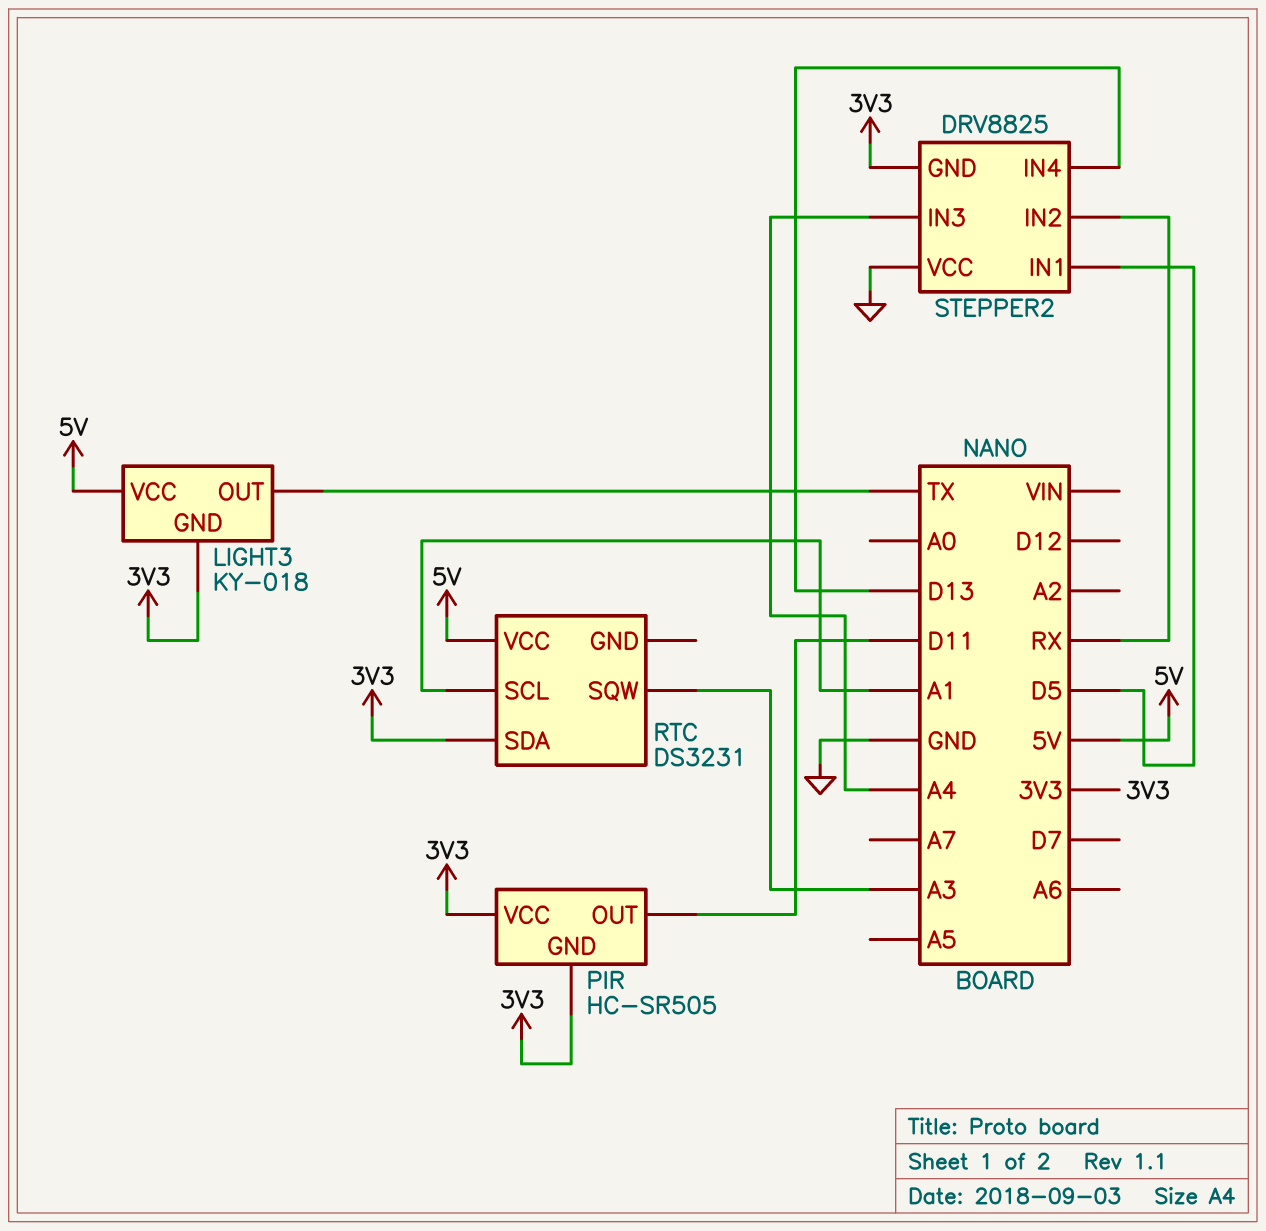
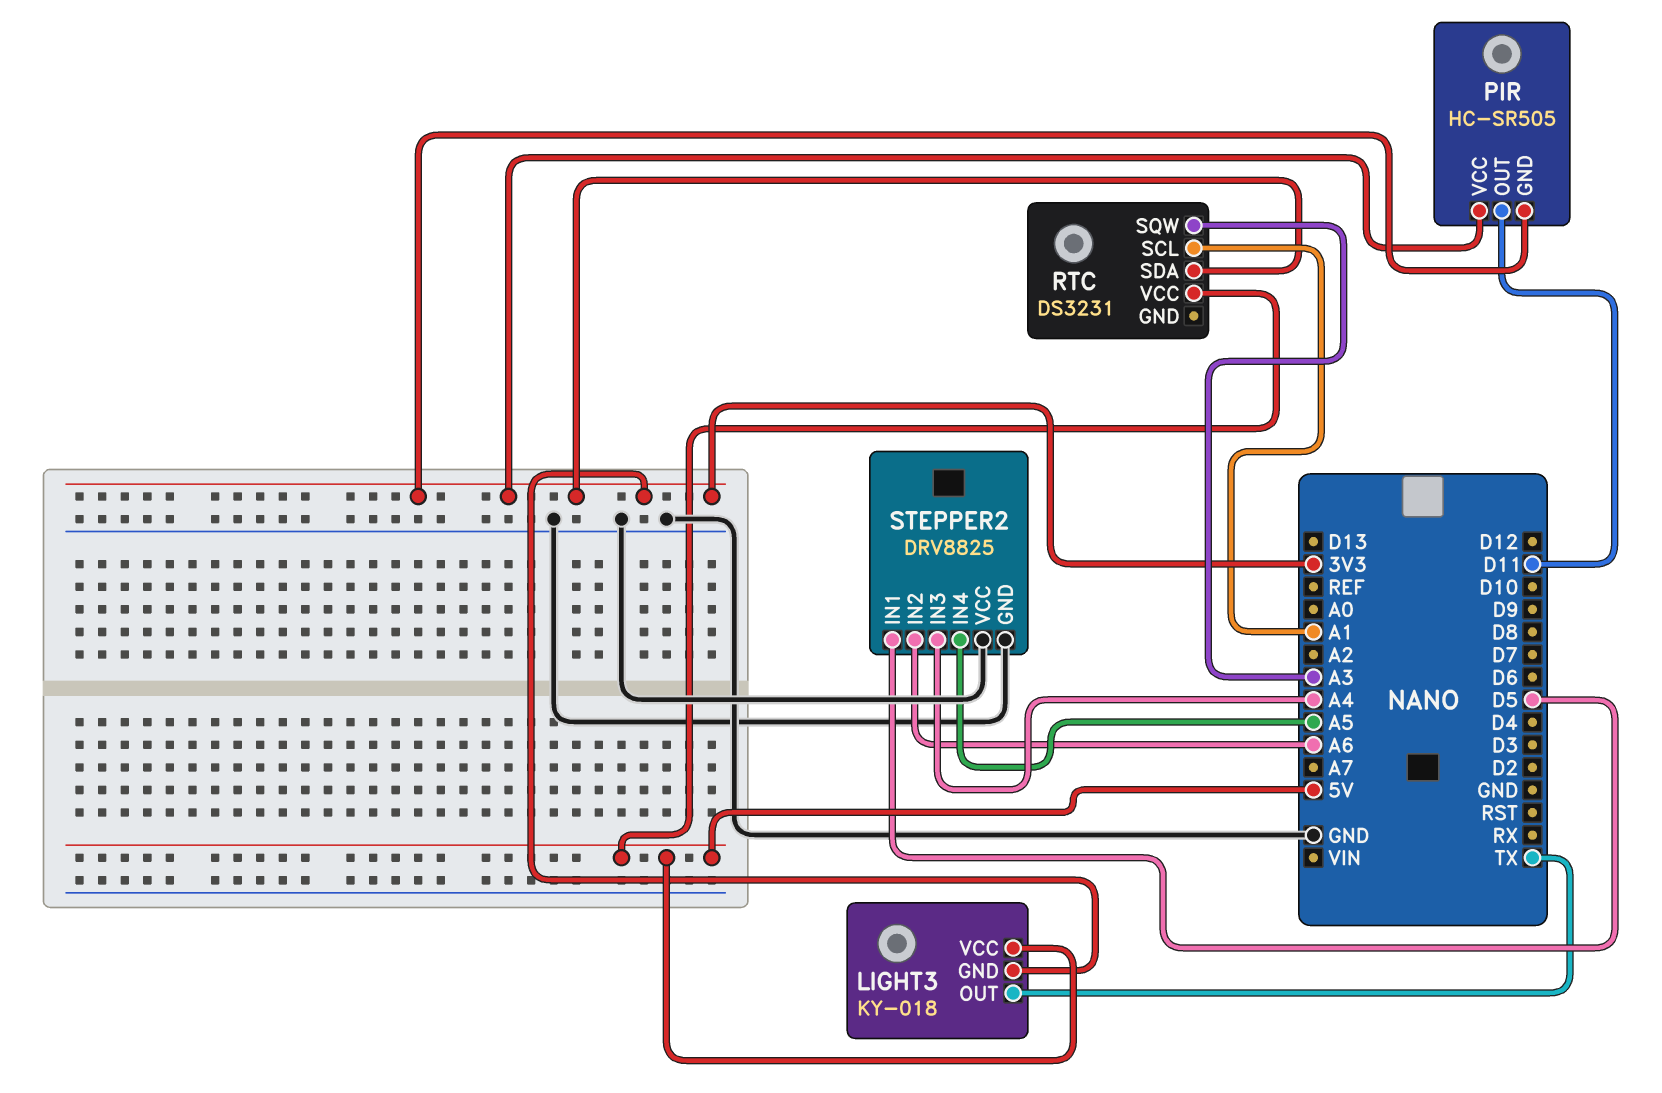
STEPPER2 pin GND: 3V3 -> GND
STEPPER2 pin IN2: RX -> A6
STEPPER2 pin IN4: D13 -> A5

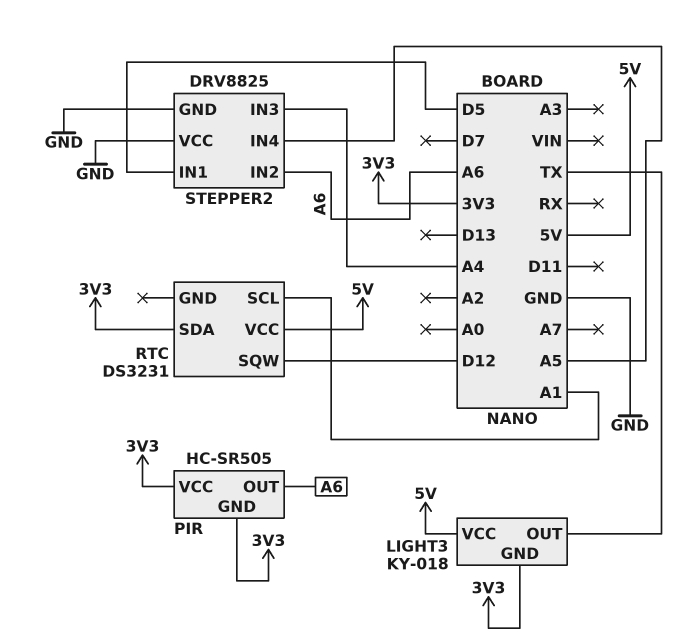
PIR pin OUT: D11 -> A6
RTC pin SQW: A3 -> D12

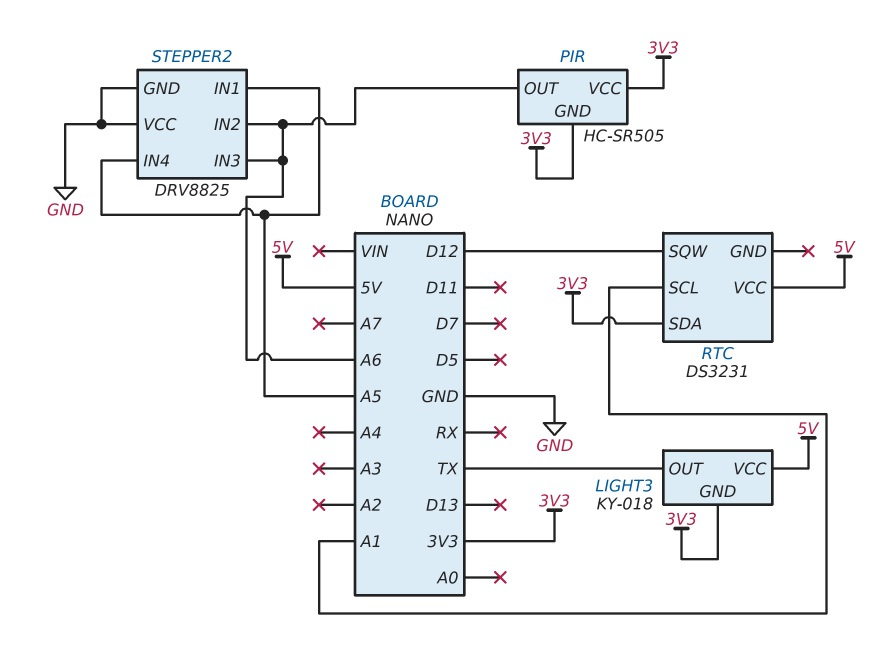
STEPPER2 pin IN1: D5 -> A5
STEPPER2 pin IN3: A4 -> A6

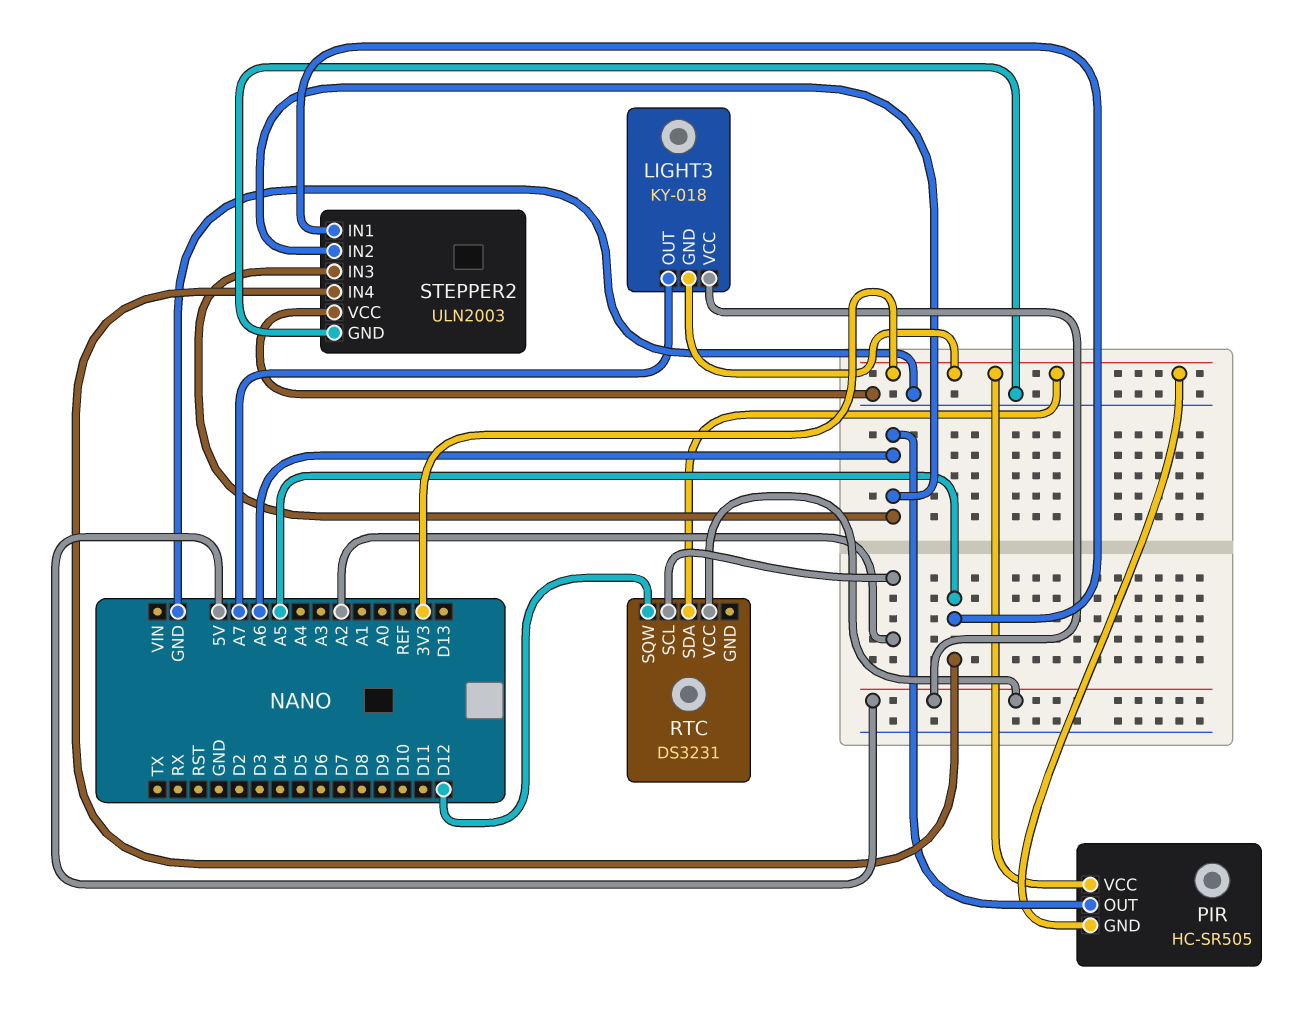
LIGHT3 pin OUT: TX -> A7
RTC pin SCL: A1 -> A2
STEPPER2: DRV8825 -> ULN2003

